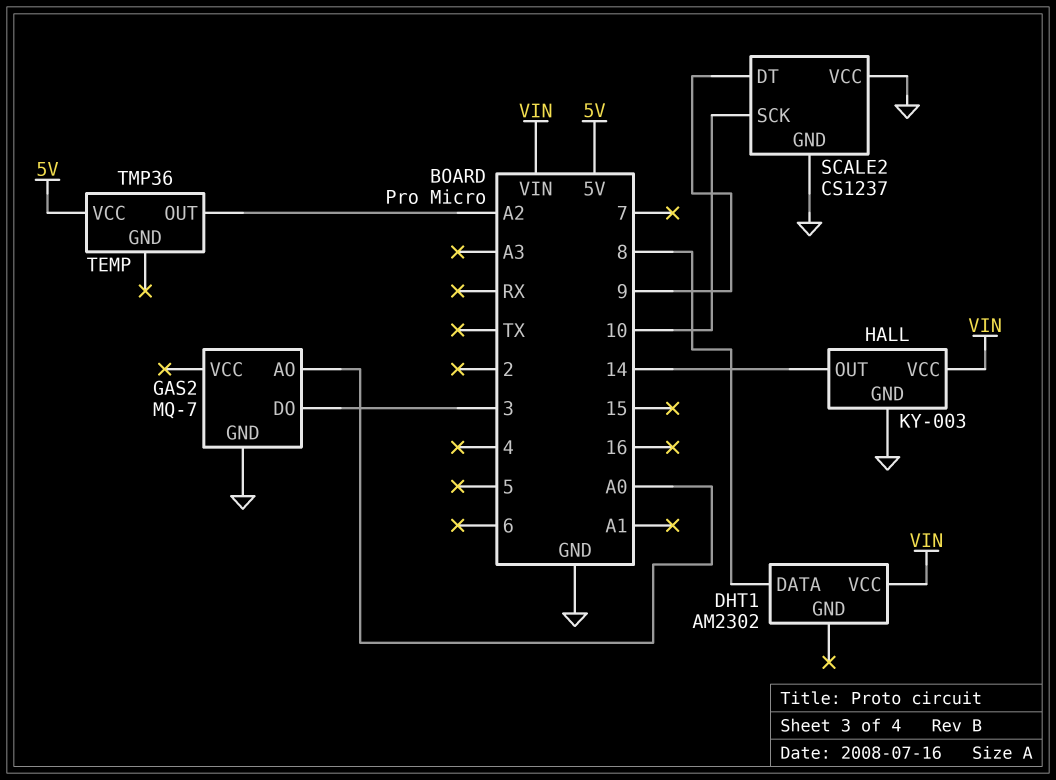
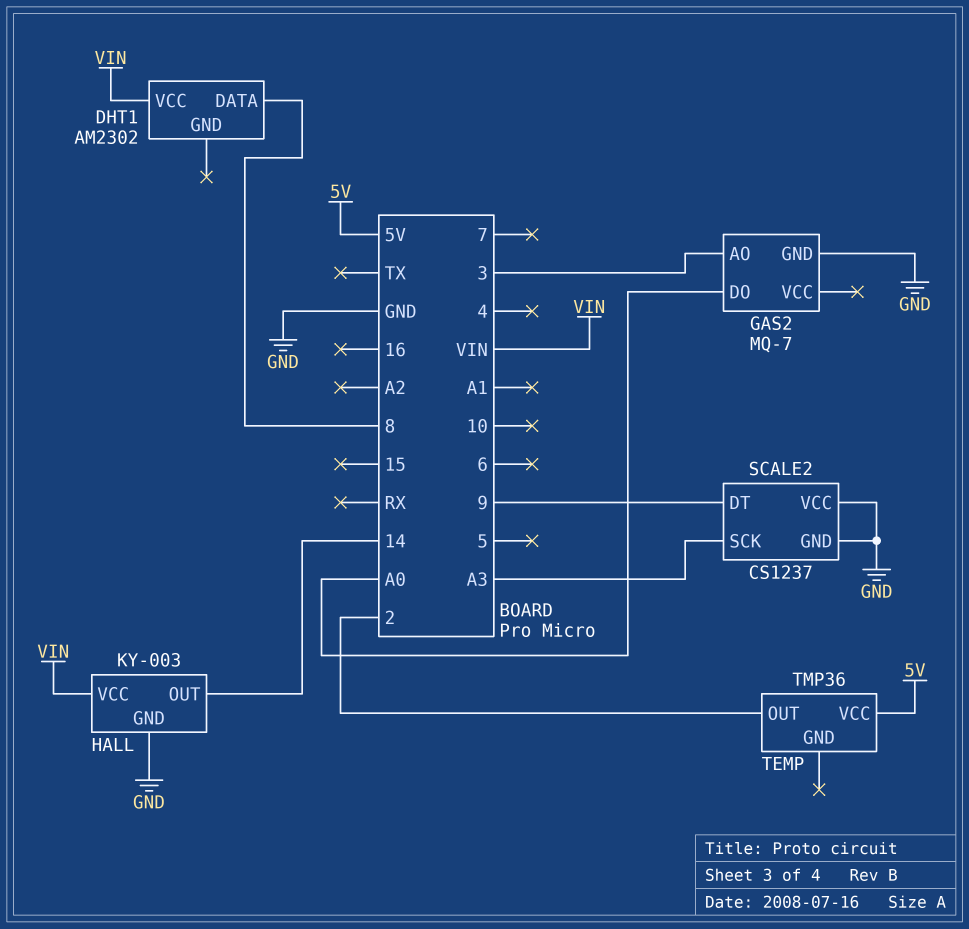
GAS2 pin AO: A0 -> 3
GAS2 pin DO: 3 -> A0
SCALE2 pin SCK: 10 -> A3
TEMP pin OUT: A2 -> 2

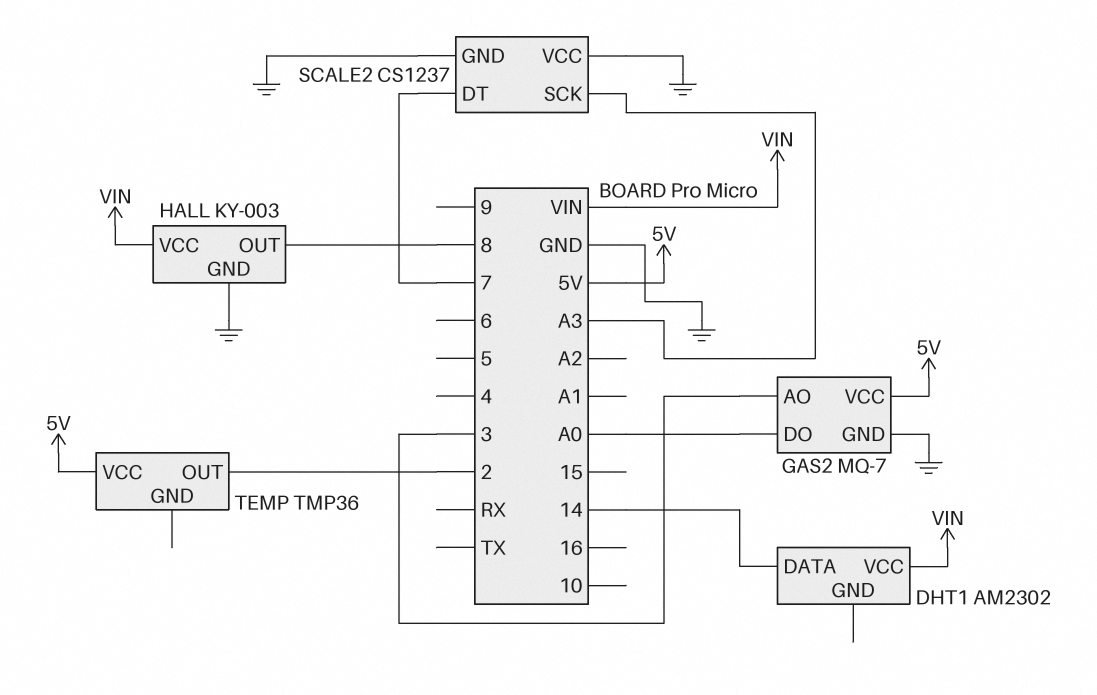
DHT1 pin DATA: 8 -> 14
GAS2 pin VCC: none -> 5V
HALL pin OUT: 14 -> 8
SCALE2 pin DT: 9 -> 7

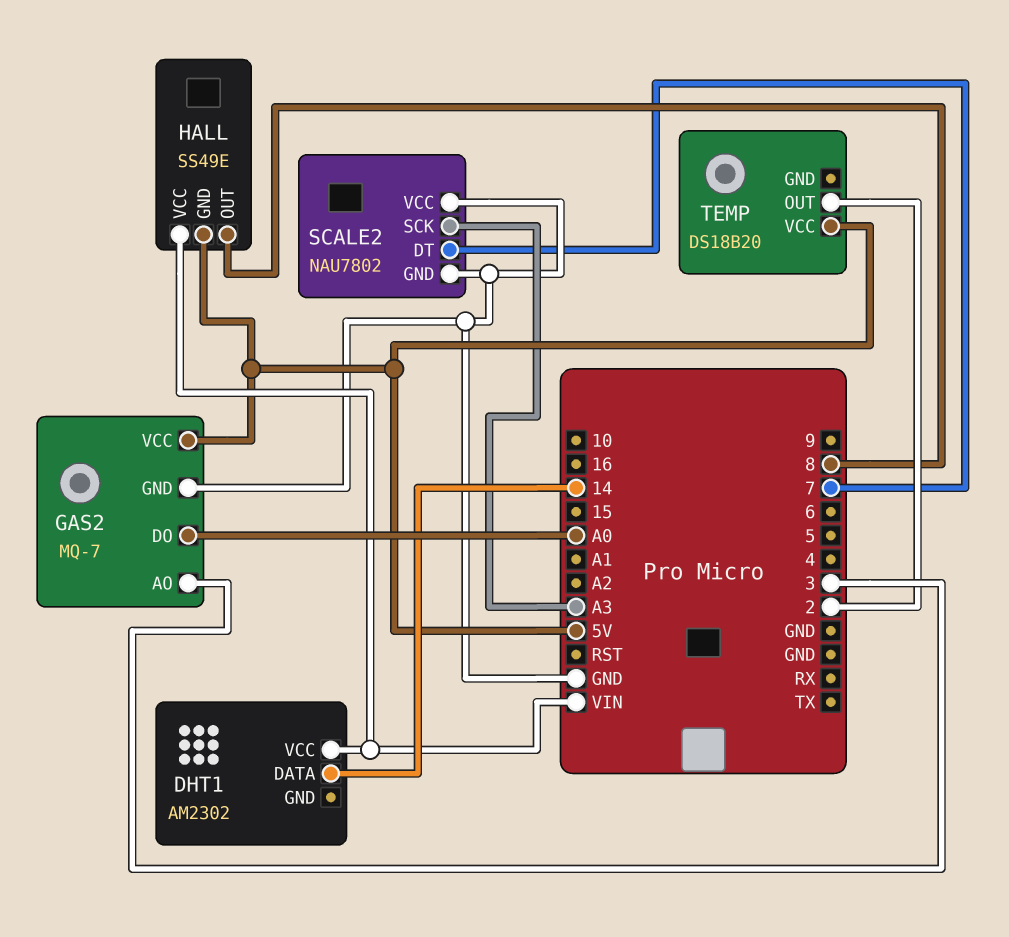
HALL: KY-003 -> SS49E
HALL pin GND: GND -> 5V
SCALE2: CS1237 -> NAU7802
TEMP: TMP36 -> DS18B20

